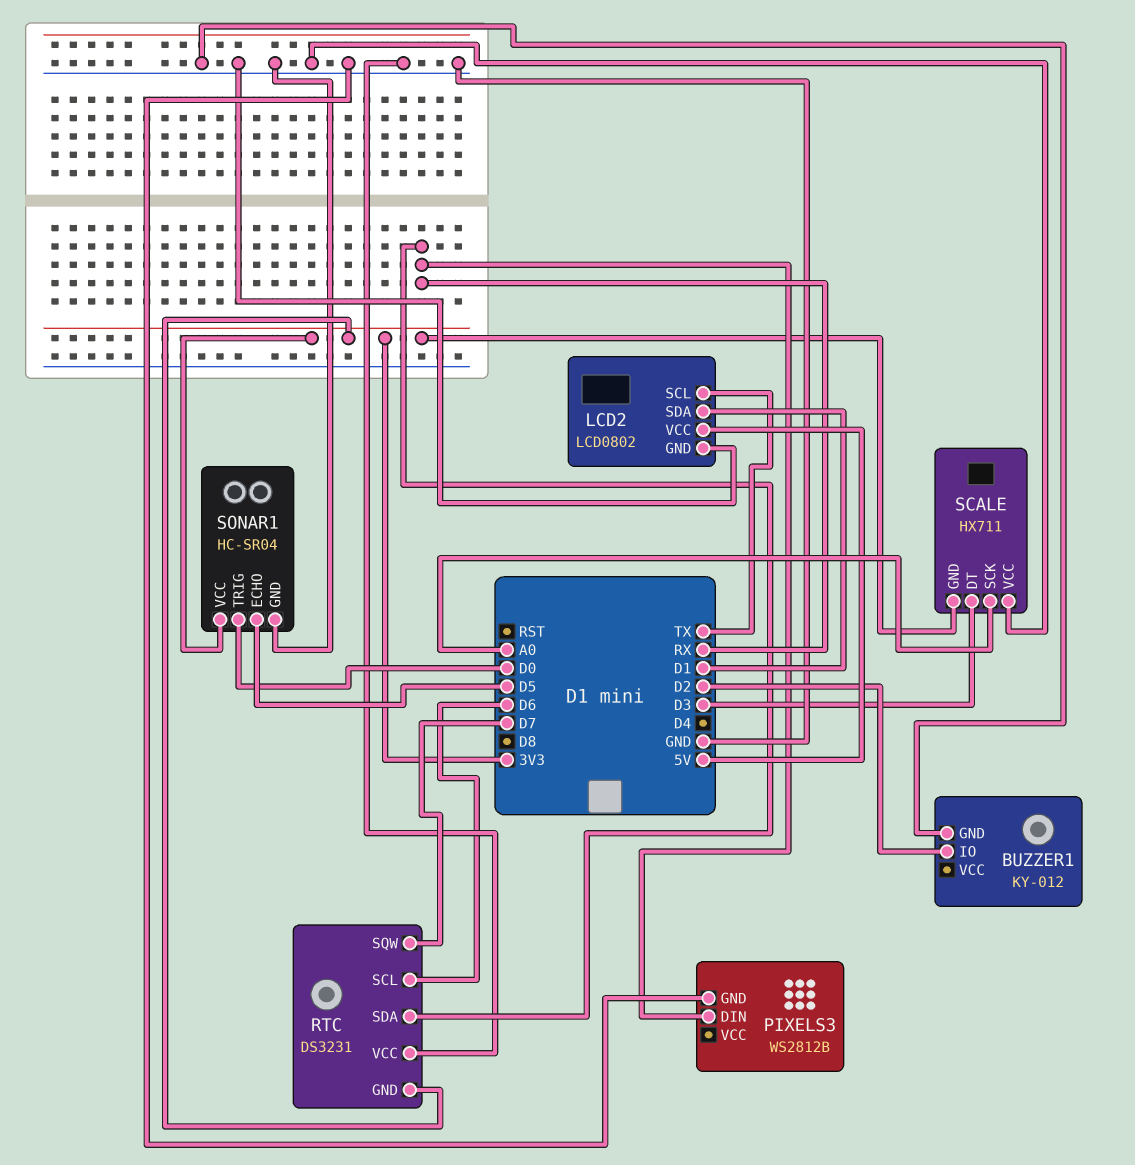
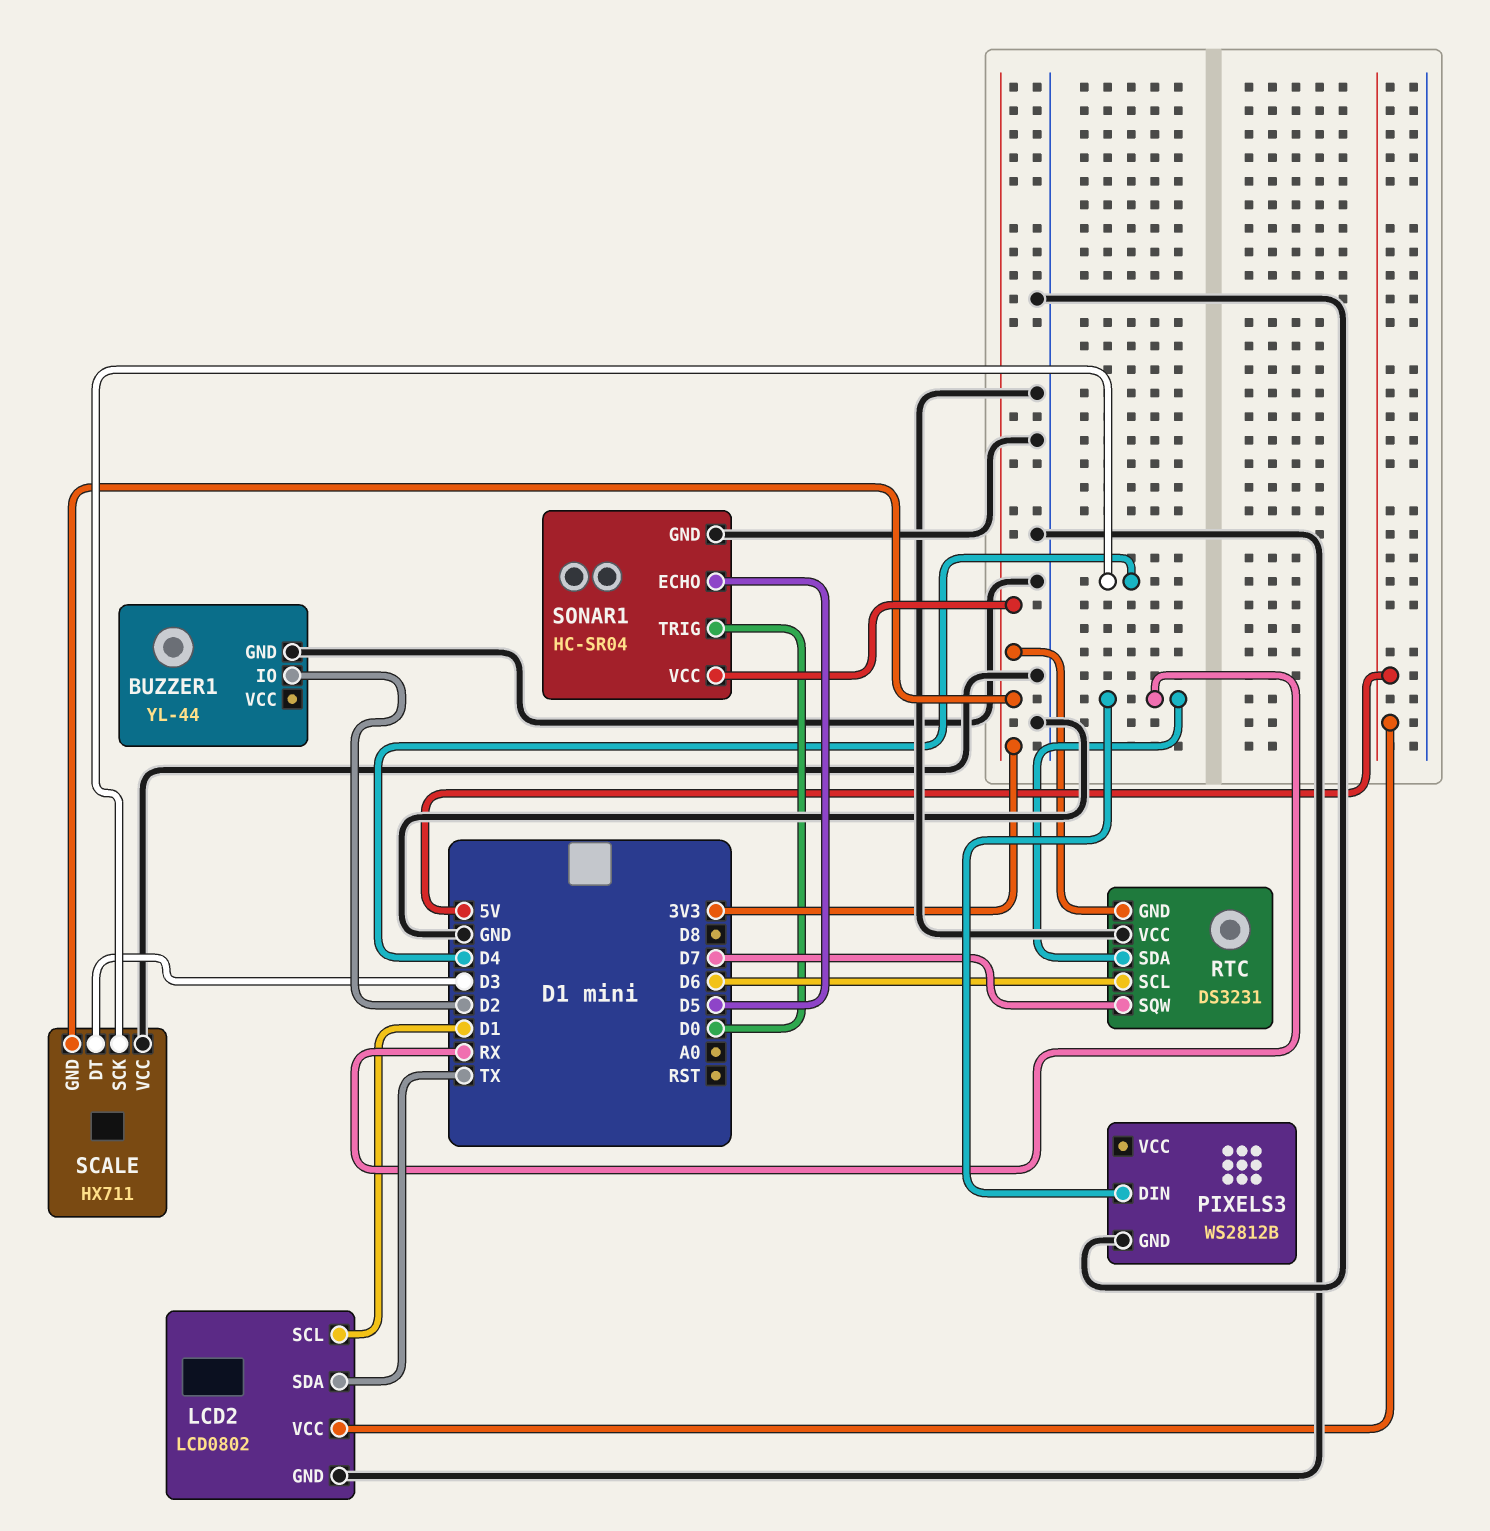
BUZZER1: KY-012 -> YL-44
LCD2 pin SCL: TX -> D1
LCD2 pin SDA: D1 -> TX
SCALE pin SCK: A0 -> D4

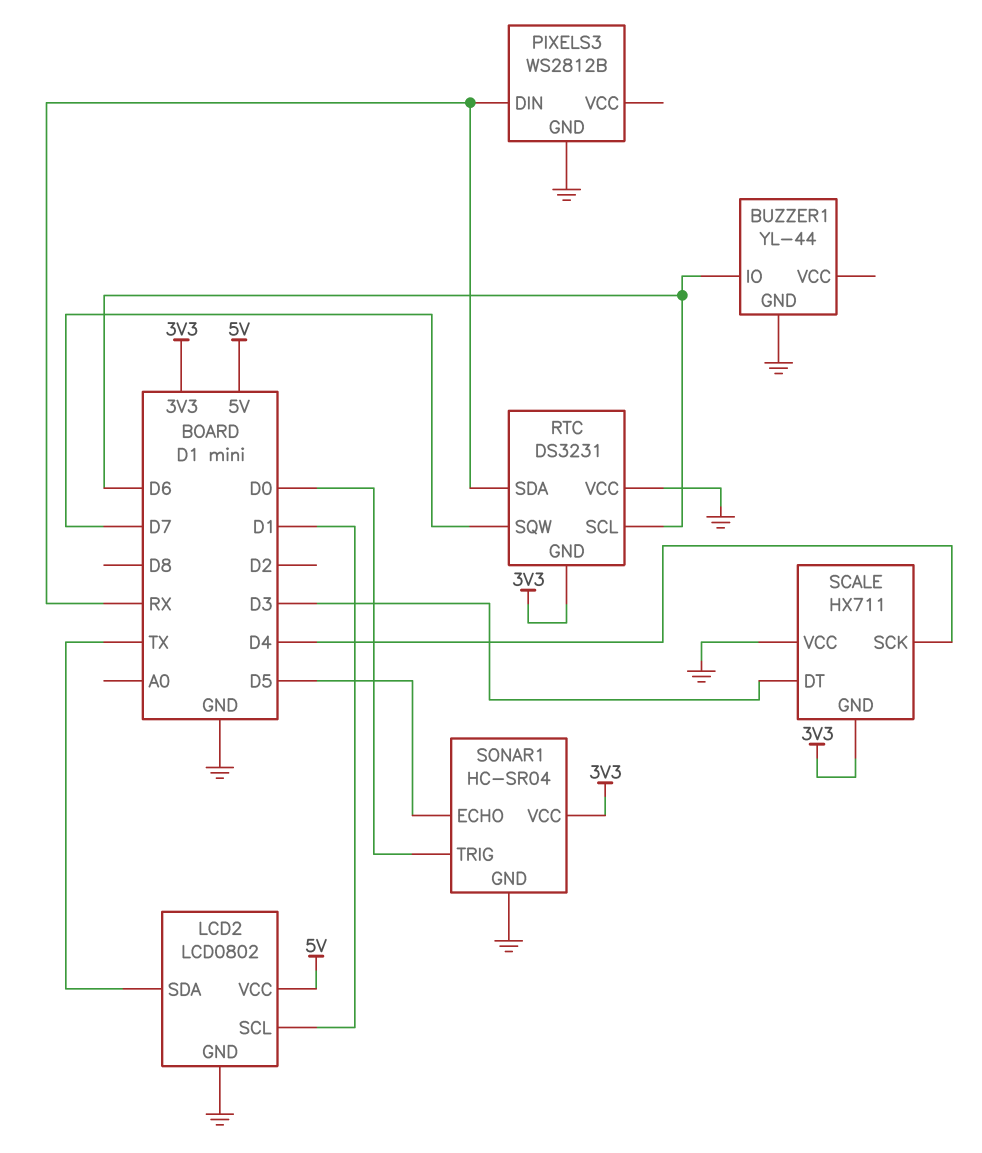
BUZZER1 pin IO: D2 -> D6

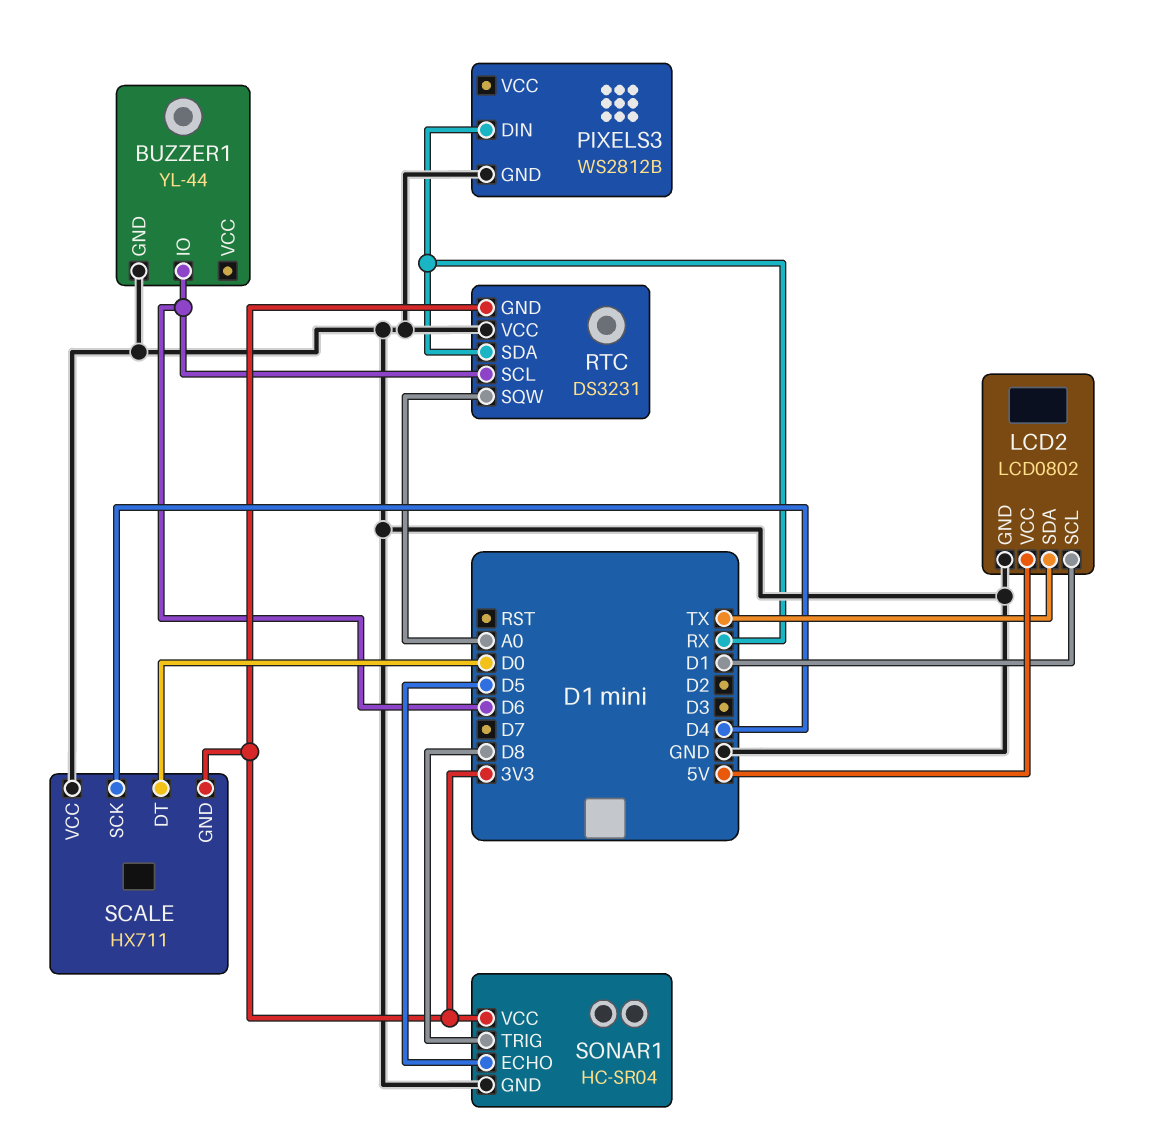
RTC pin SQW: D7 -> A0
SCALE pin DT: D3 -> D0
SONAR1 pin TRIG: D0 -> D8

